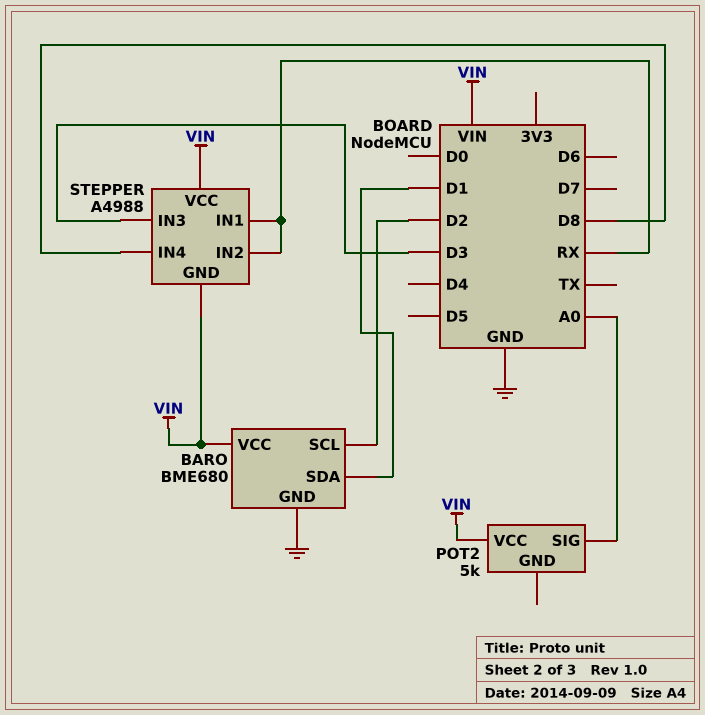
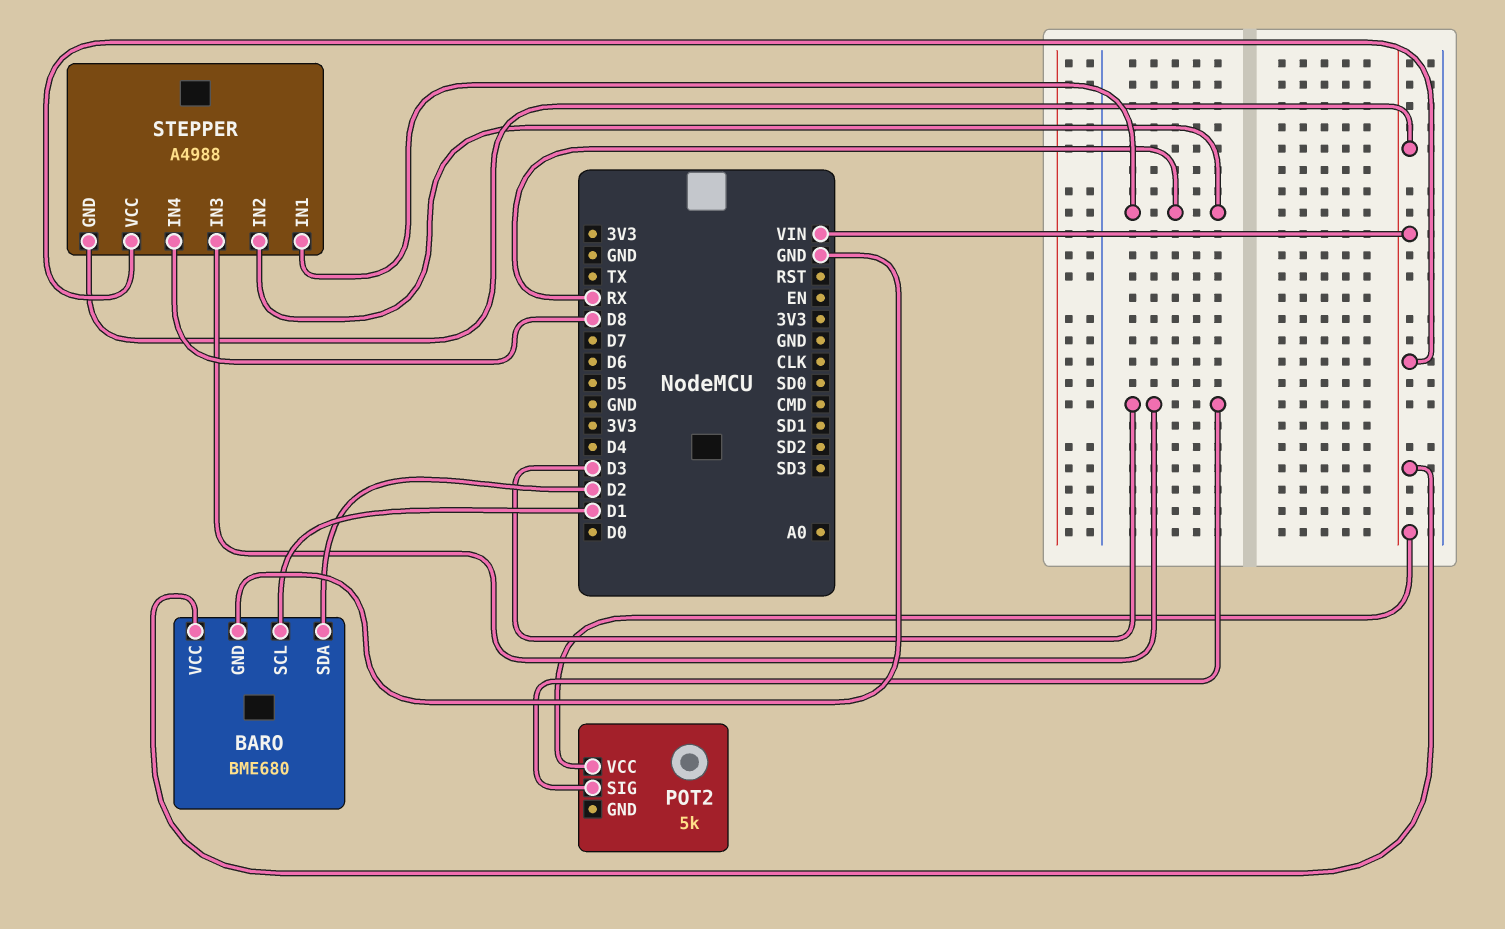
BARO pin SCL: D2 -> D1
BARO pin SDA: D1 -> D2
POT2 pin SIG: A0 -> D3

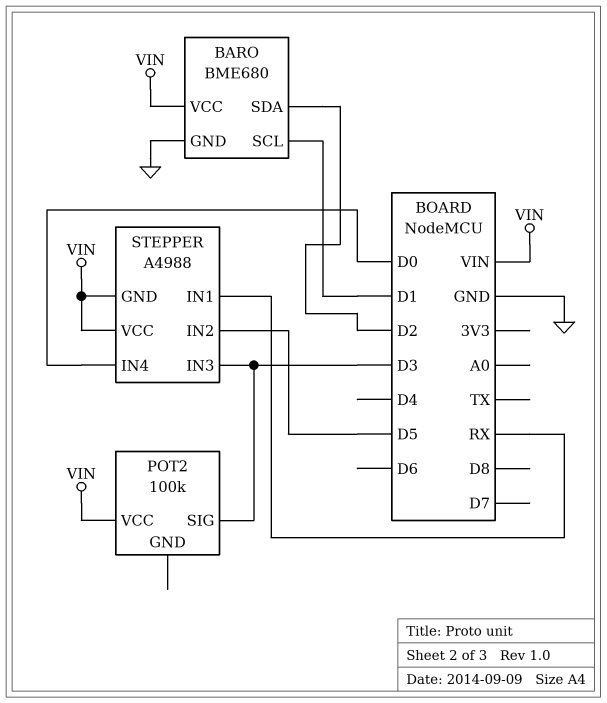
POT2: 5k -> 100k
STEPPER pin IN2: RX -> D5
STEPPER pin IN4: D8 -> D0

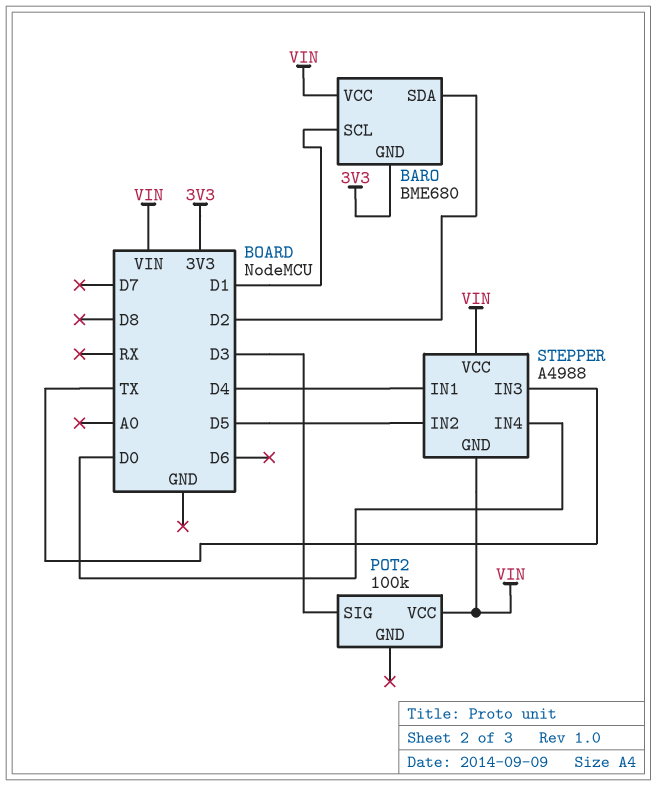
BARO pin GND: GND -> 3V3
STEPPER pin IN1: RX -> D4
STEPPER pin IN3: D3 -> TX

